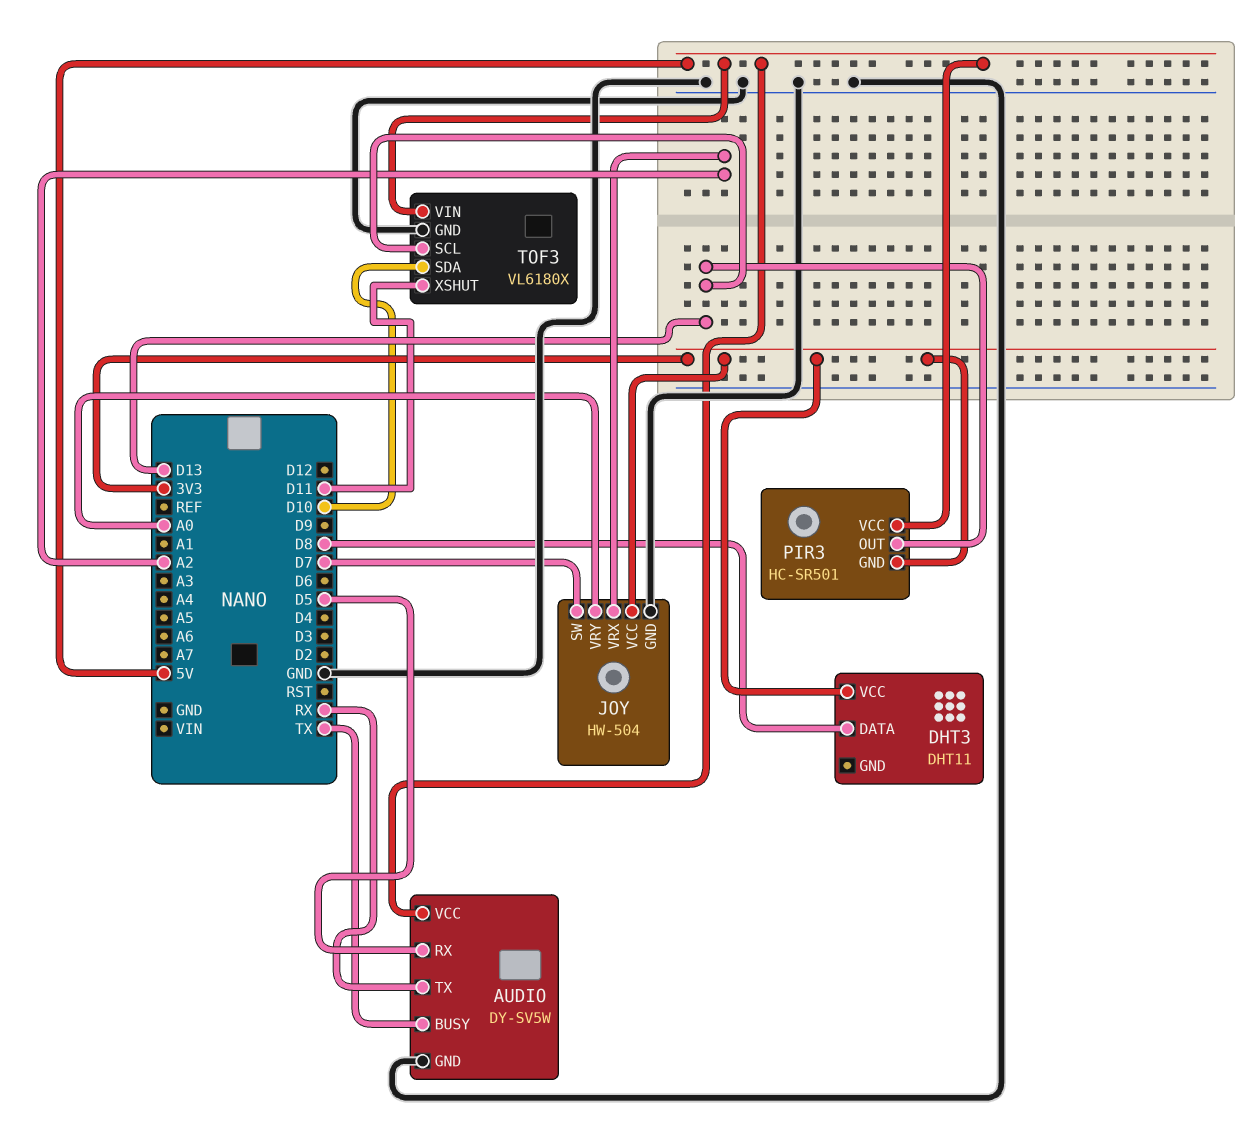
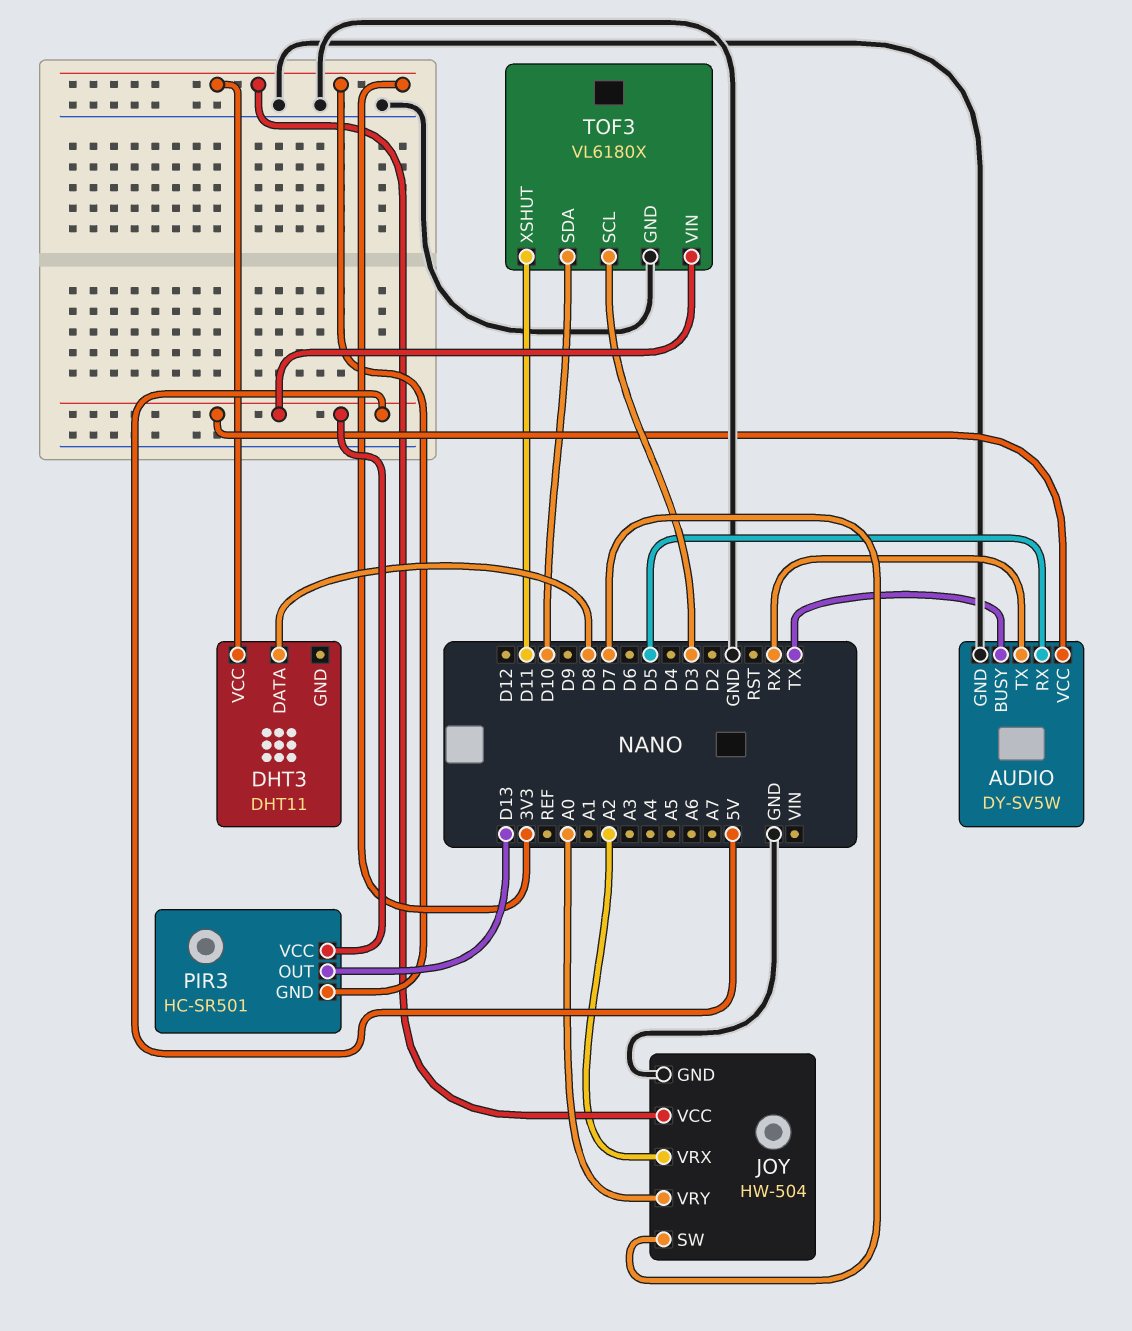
TOF3 pin SCL: D13 -> D3

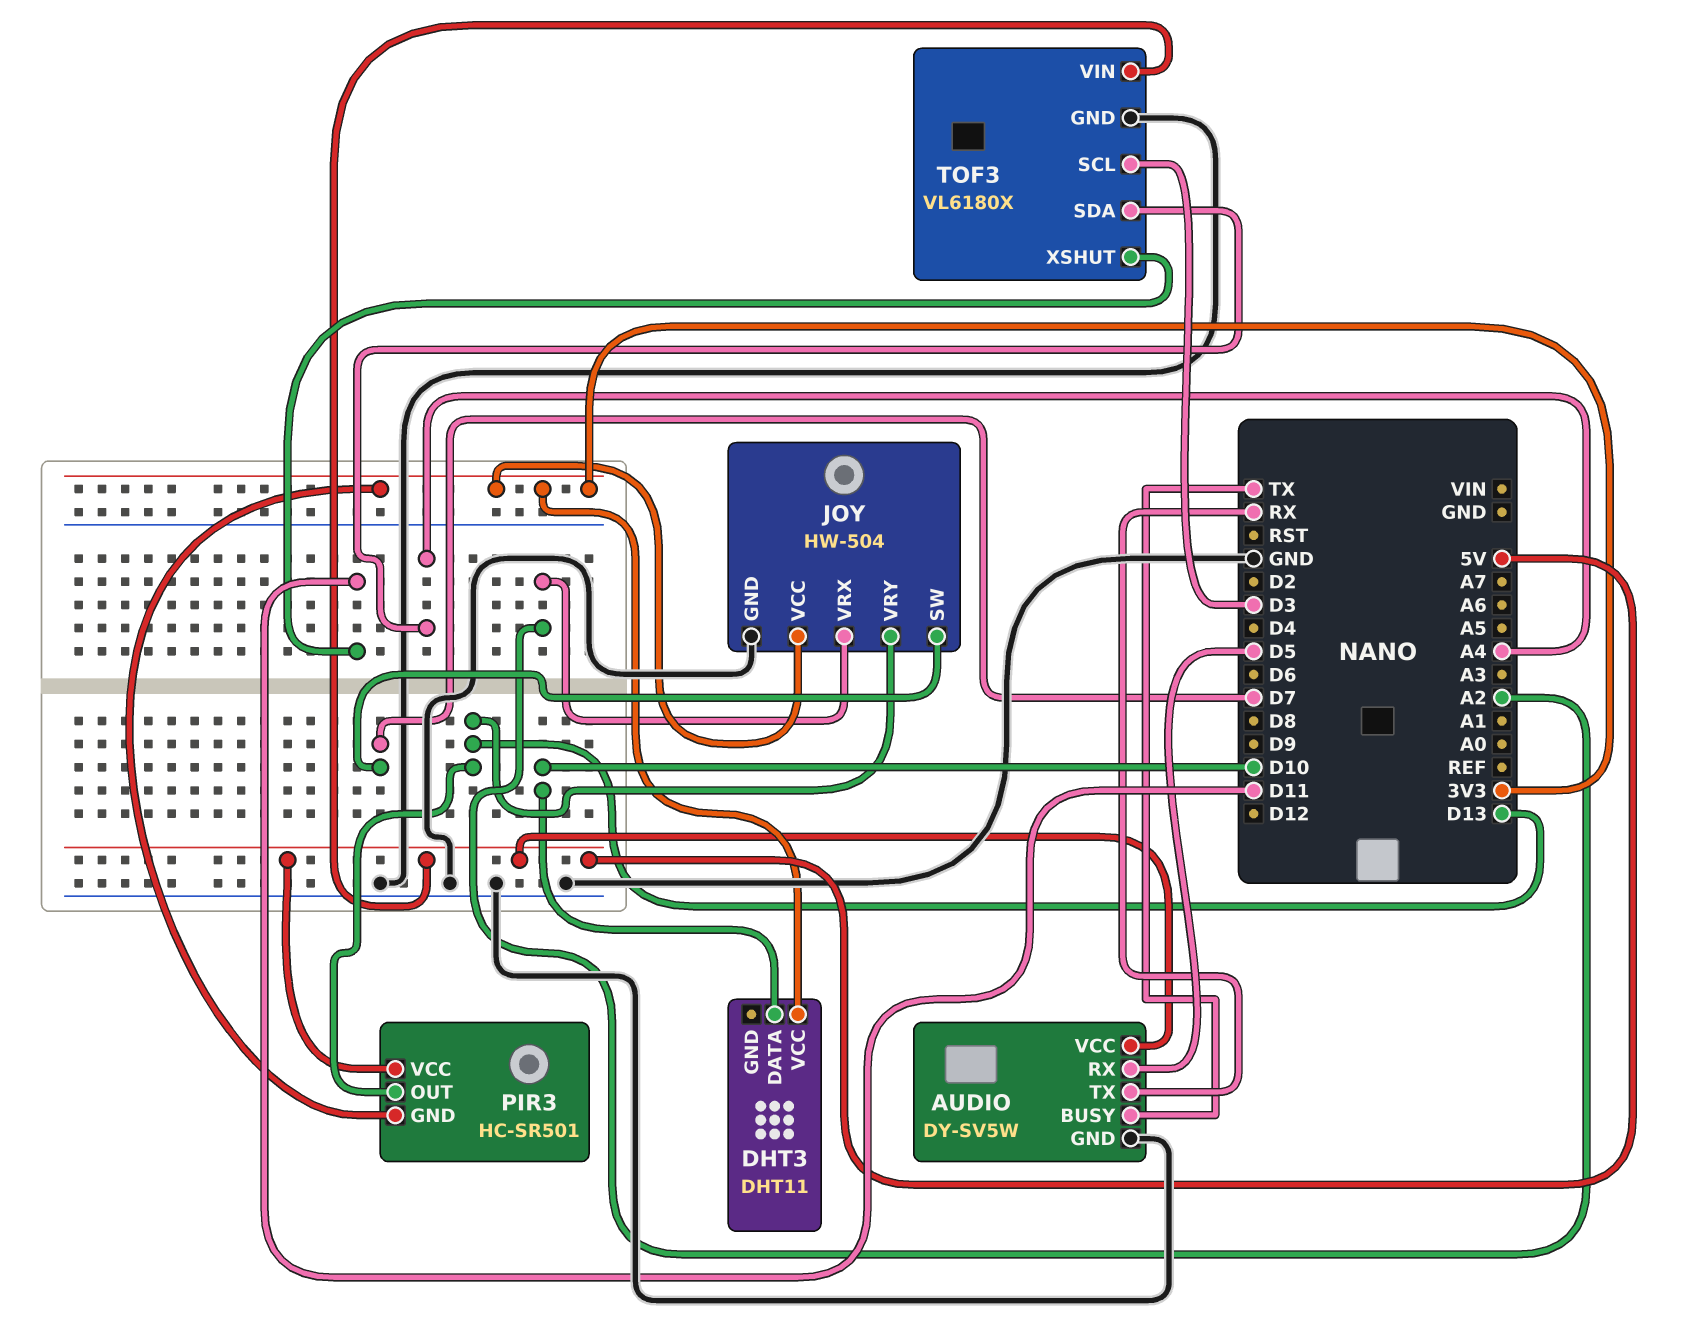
DHT3 pin DATA: D8 -> D10
JOY pin VRY: A0 -> D13
TOF3 pin SDA: D10 -> A4

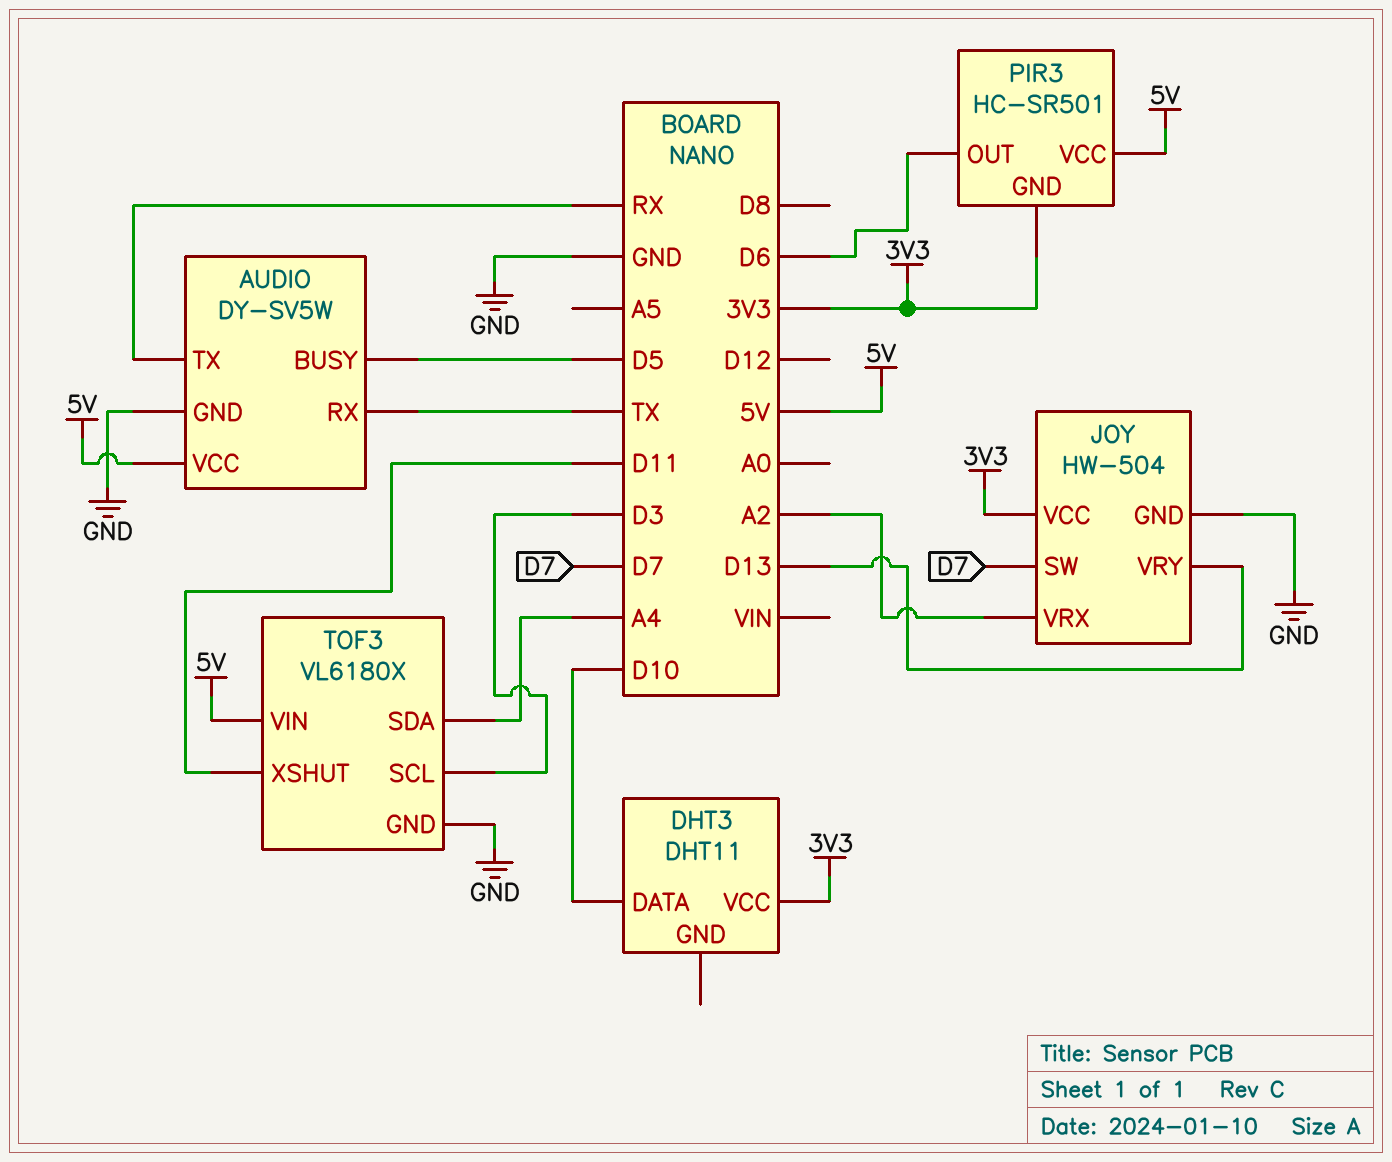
AUDIO pin BUSY: TX -> D5
AUDIO pin RX: D5 -> TX
PIR3 pin OUT: D13 -> D6

